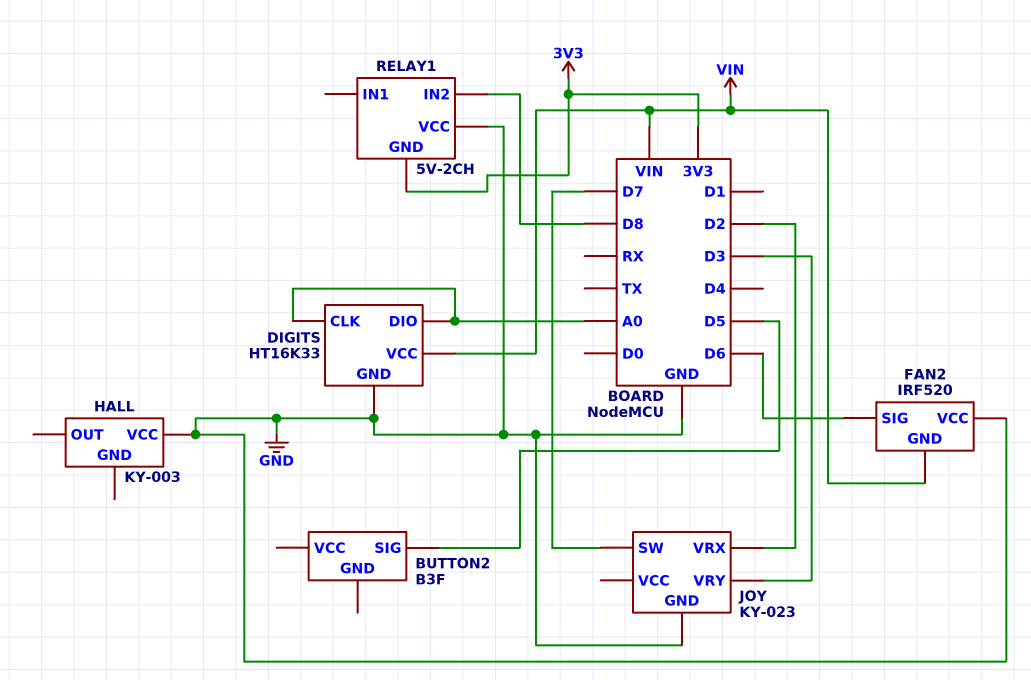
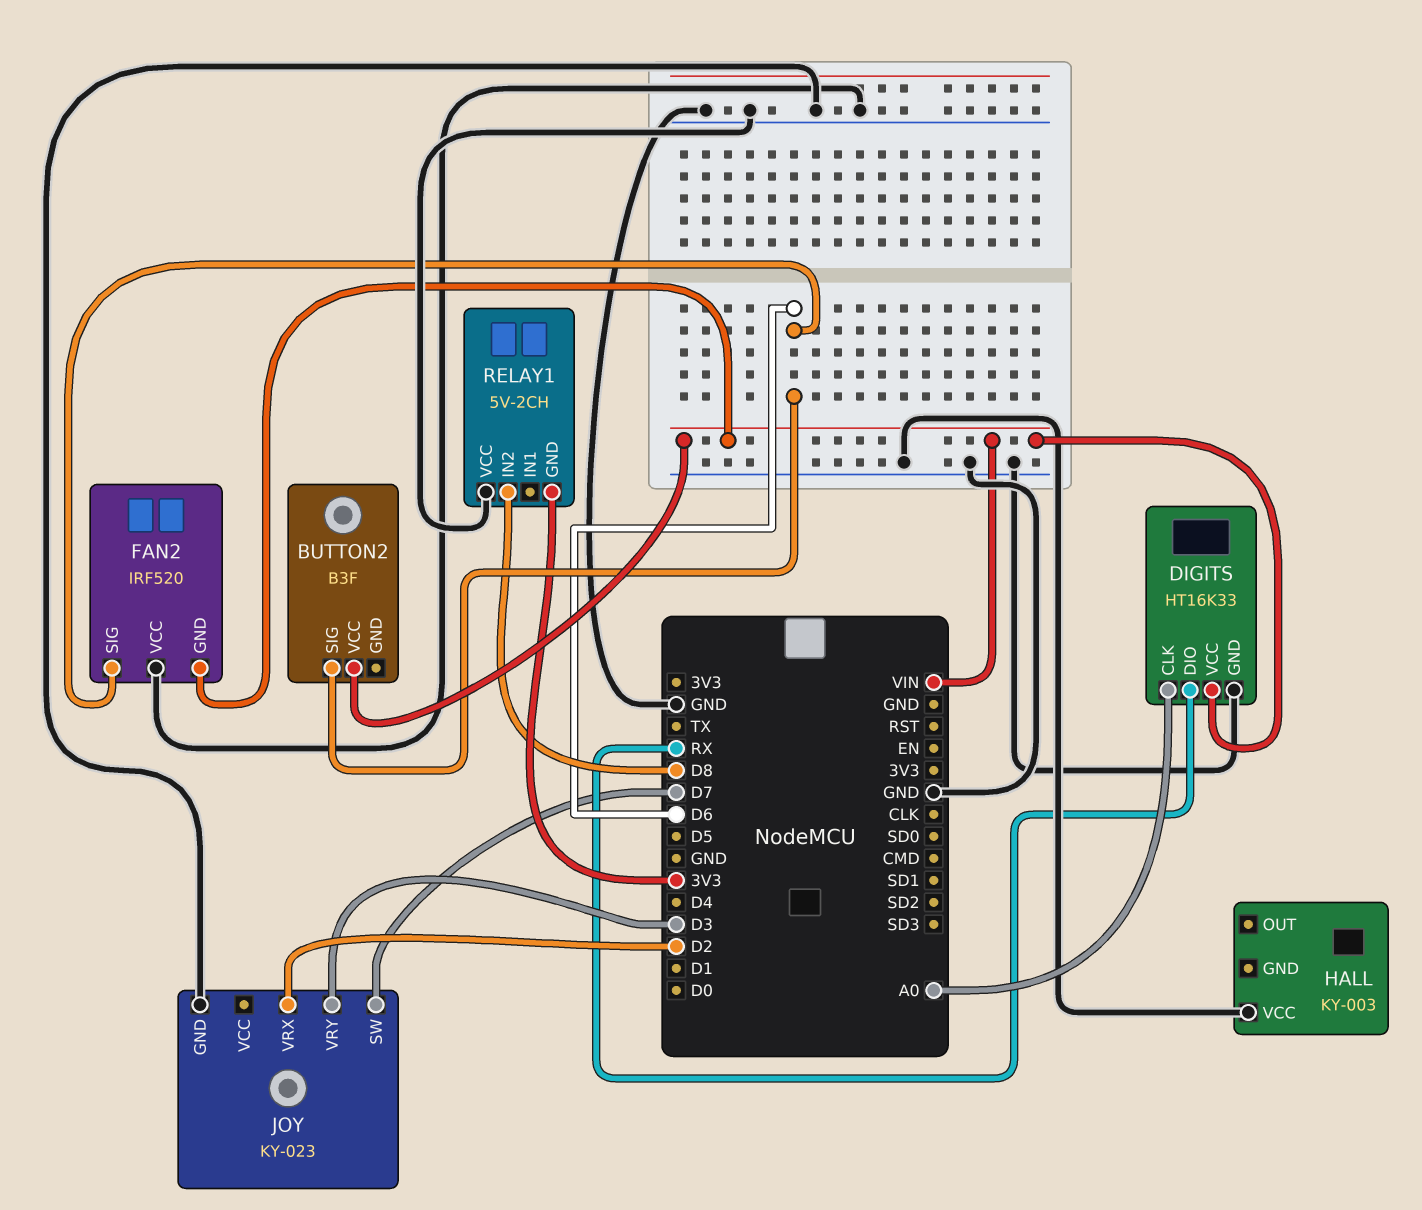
BUTTON2 pin SIG: D5 -> D6
BUTTON2 pin VCC: none -> VIN
DIGITS pin DIO: A0 -> RX

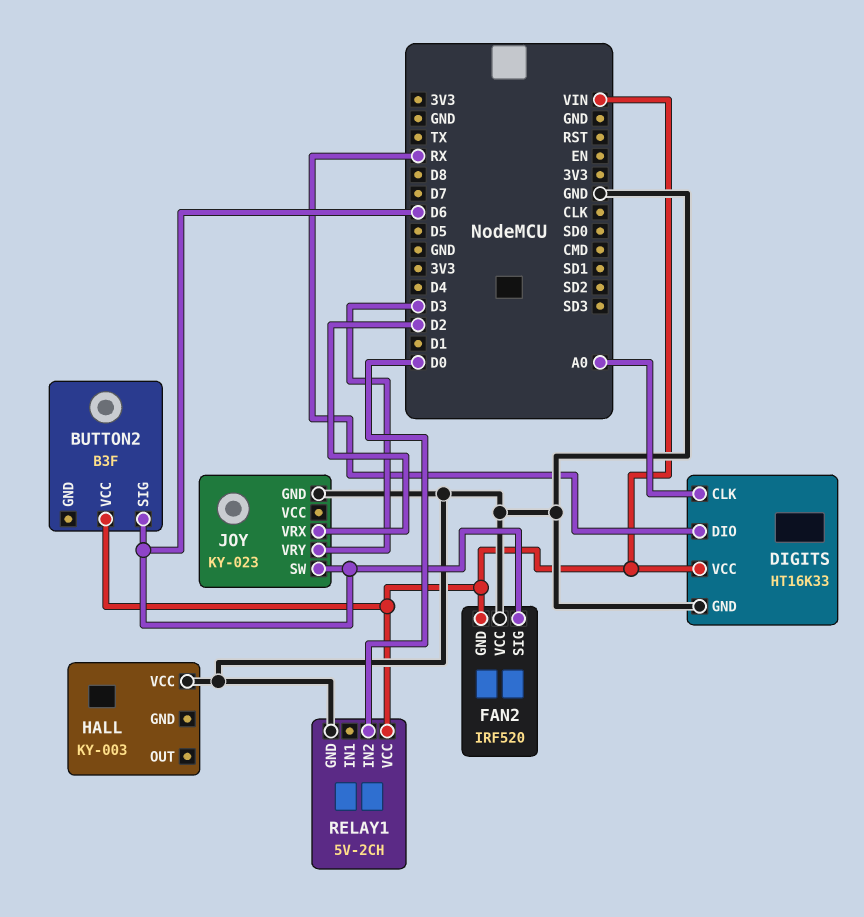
JOY pin SW: D7 -> D6
RELAY1 pin GND: 3V3 -> GND
RELAY1 pin IN2: D8 -> D0
RELAY1 pin VCC: GND -> VIN

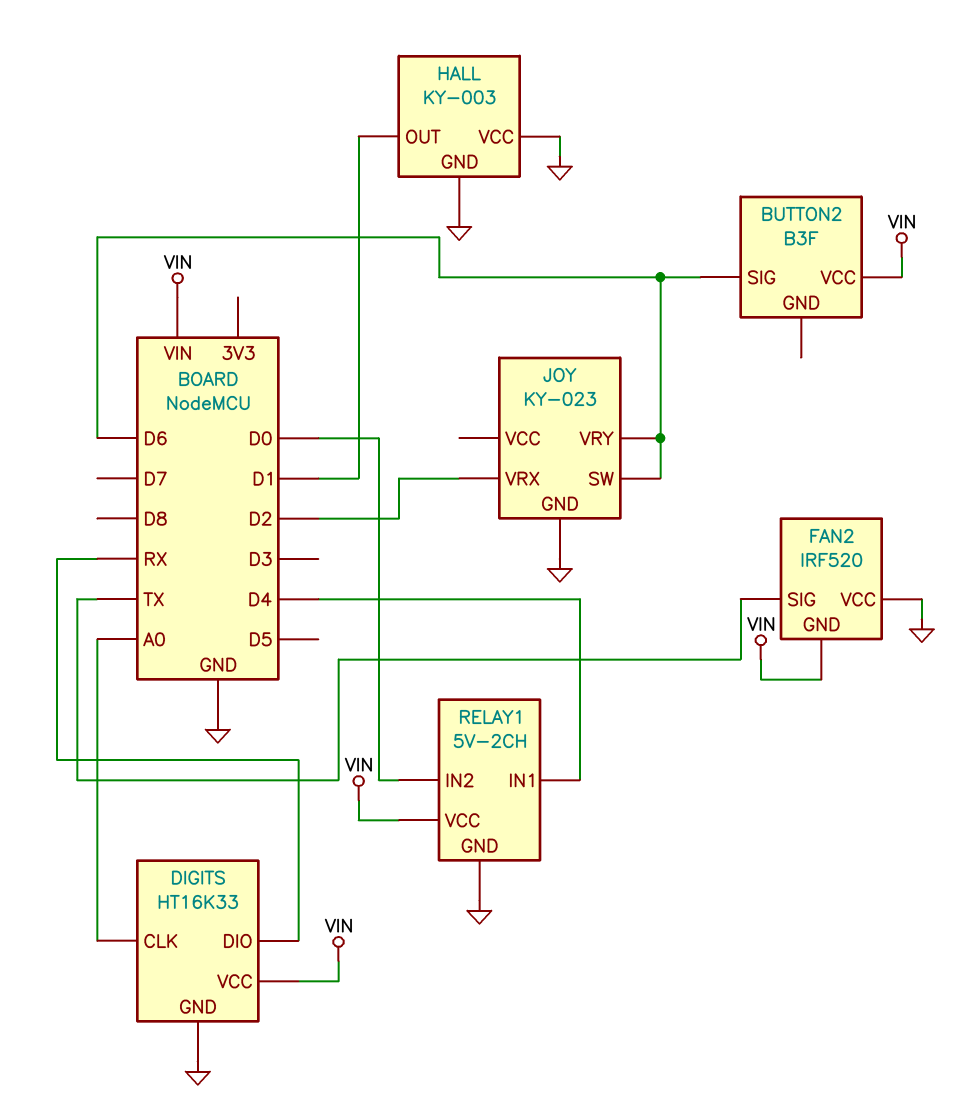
FAN2 pin SIG: D6 -> TX
HALL pin GND: none -> GND
HALL pin OUT: none -> D1
JOY pin VRY: D3 -> D6
RELAY1 pin IN1: none -> D4

